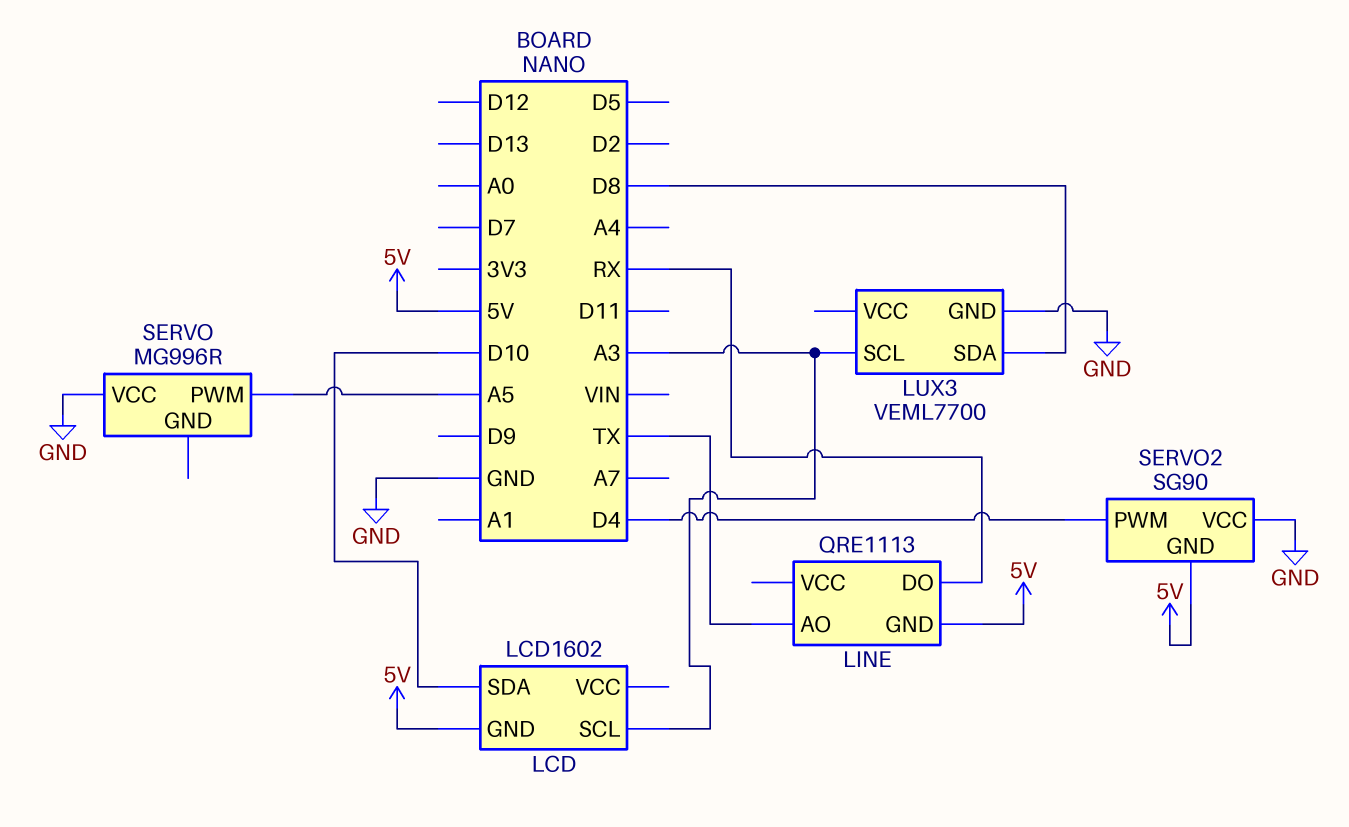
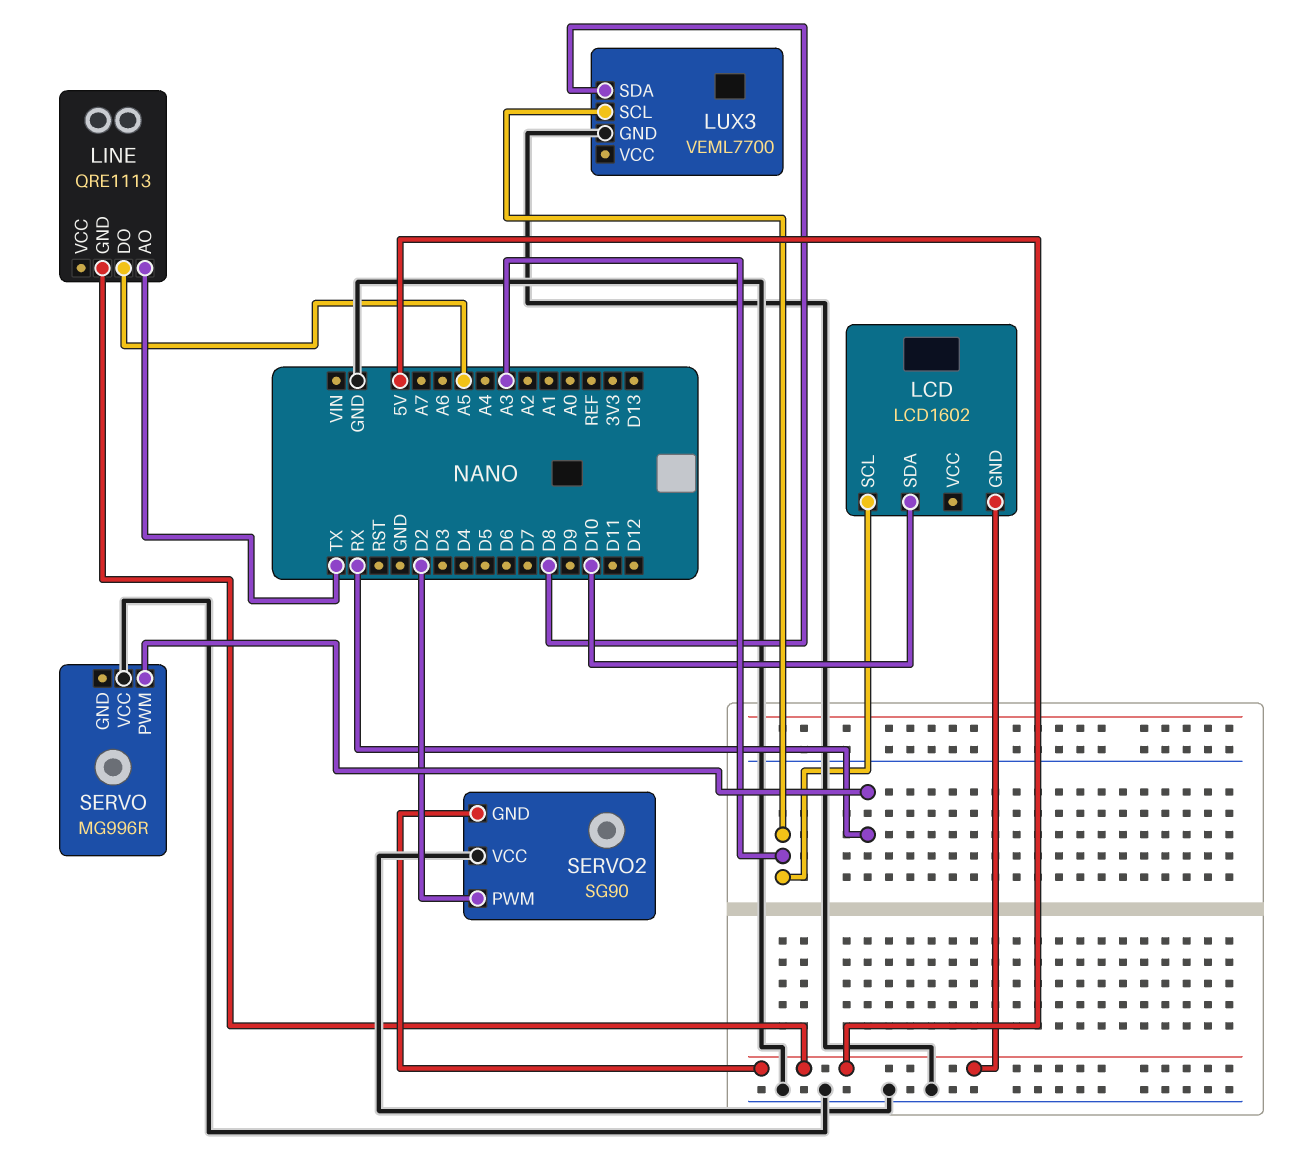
LINE pin DO: RX -> A5
SERVO pin PWM: A5 -> RX
SERVO2 pin PWM: D4 -> D2

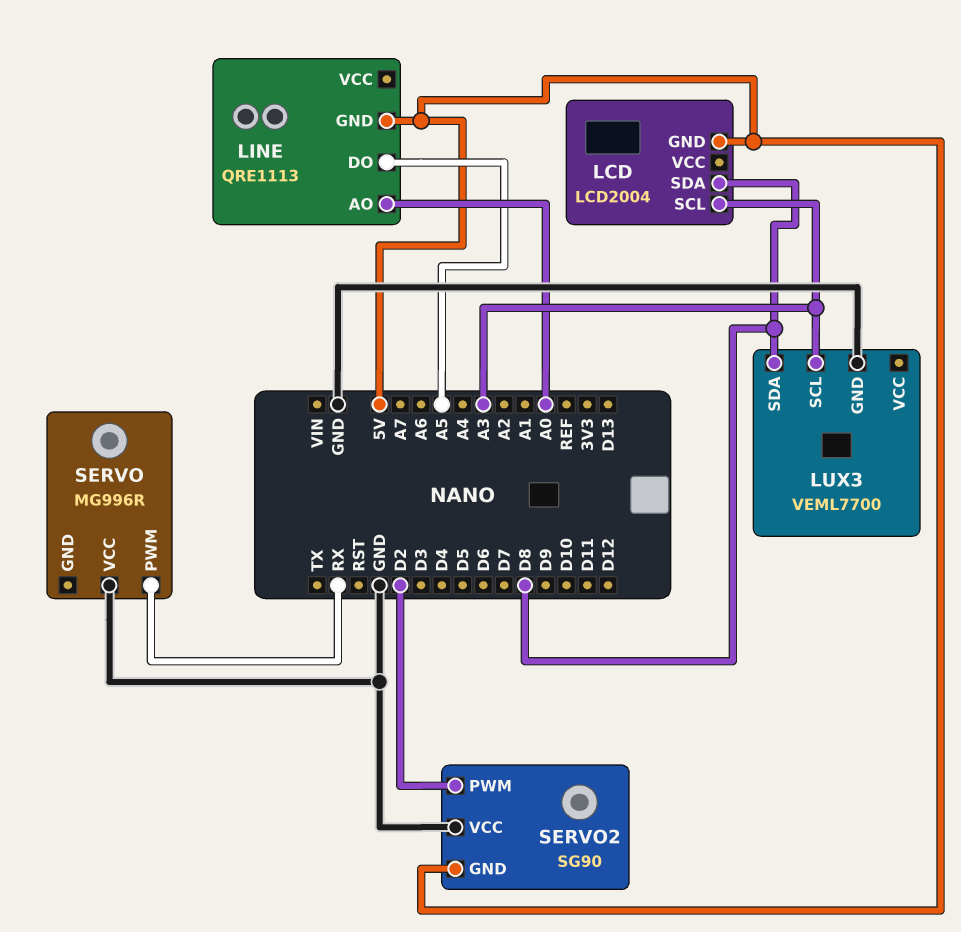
LCD: LCD1602 -> LCD2004
LCD pin SDA: D10 -> D8
LINE pin AO: TX -> A0

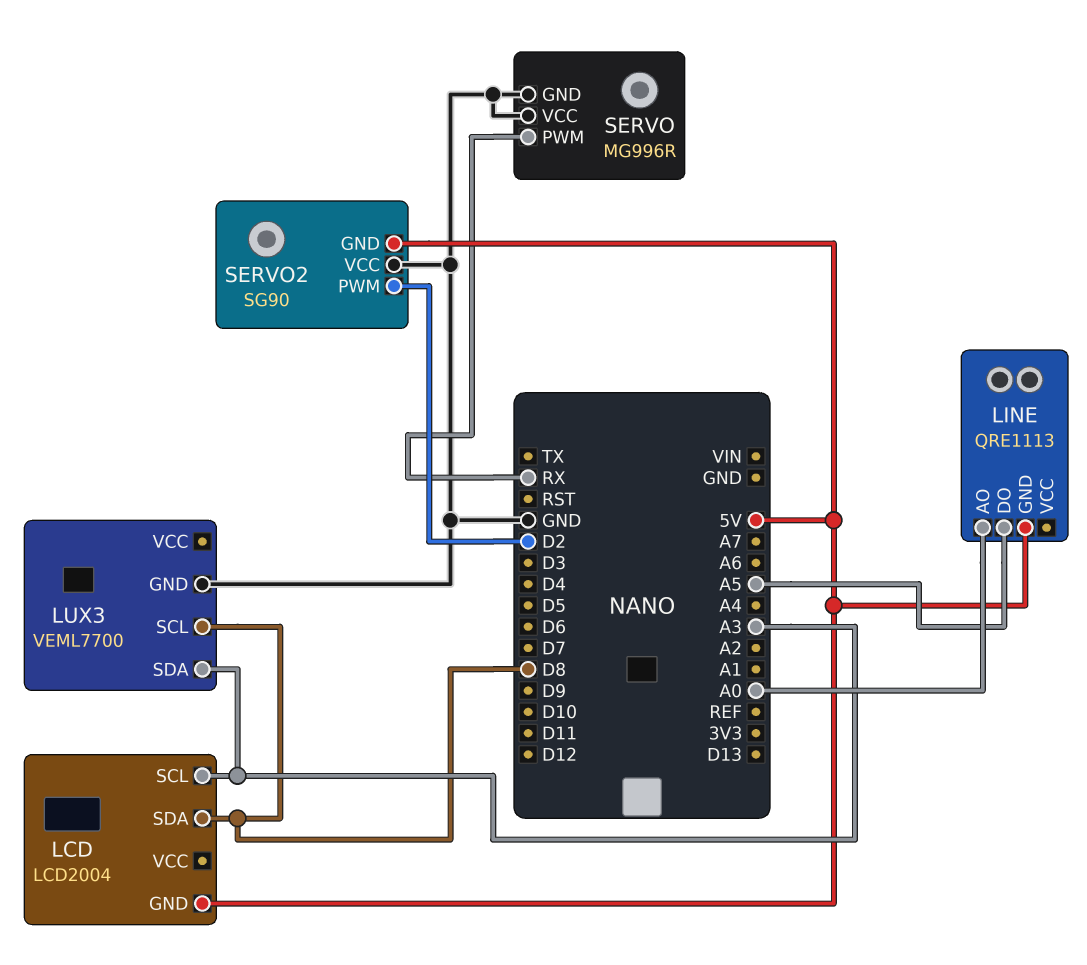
LUX3 pin SCL: A3 -> D8
LUX3 pin SDA: D8 -> A3
SERVO pin GND: none -> GND

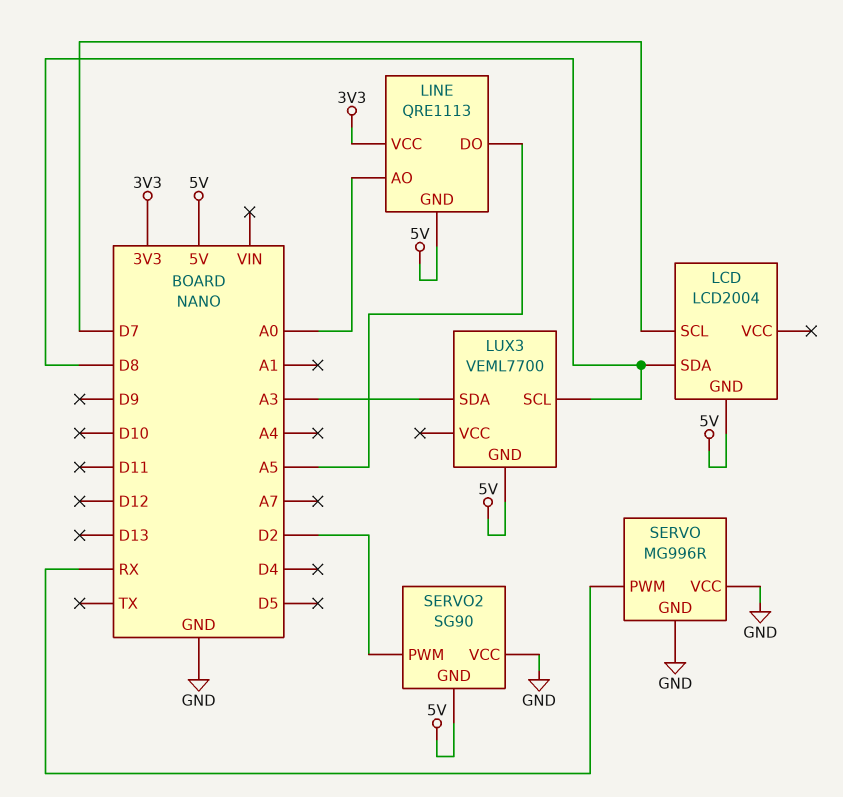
LCD pin SCL: A3 -> D7
LINE pin VCC: none -> 3V3
LUX3 pin GND: GND -> 5V

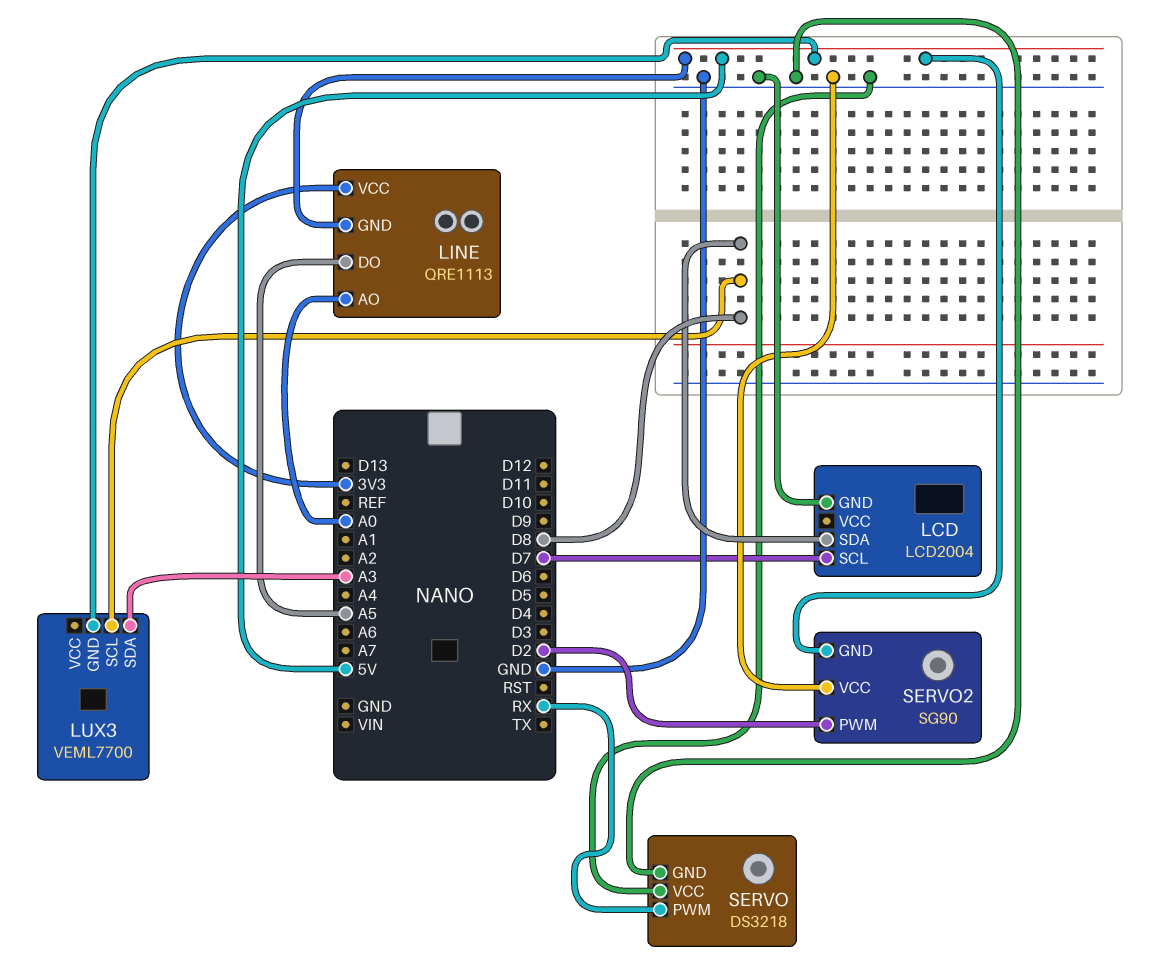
LCD pin GND: 5V -> GND
SERVO: MG996R -> DS3218

